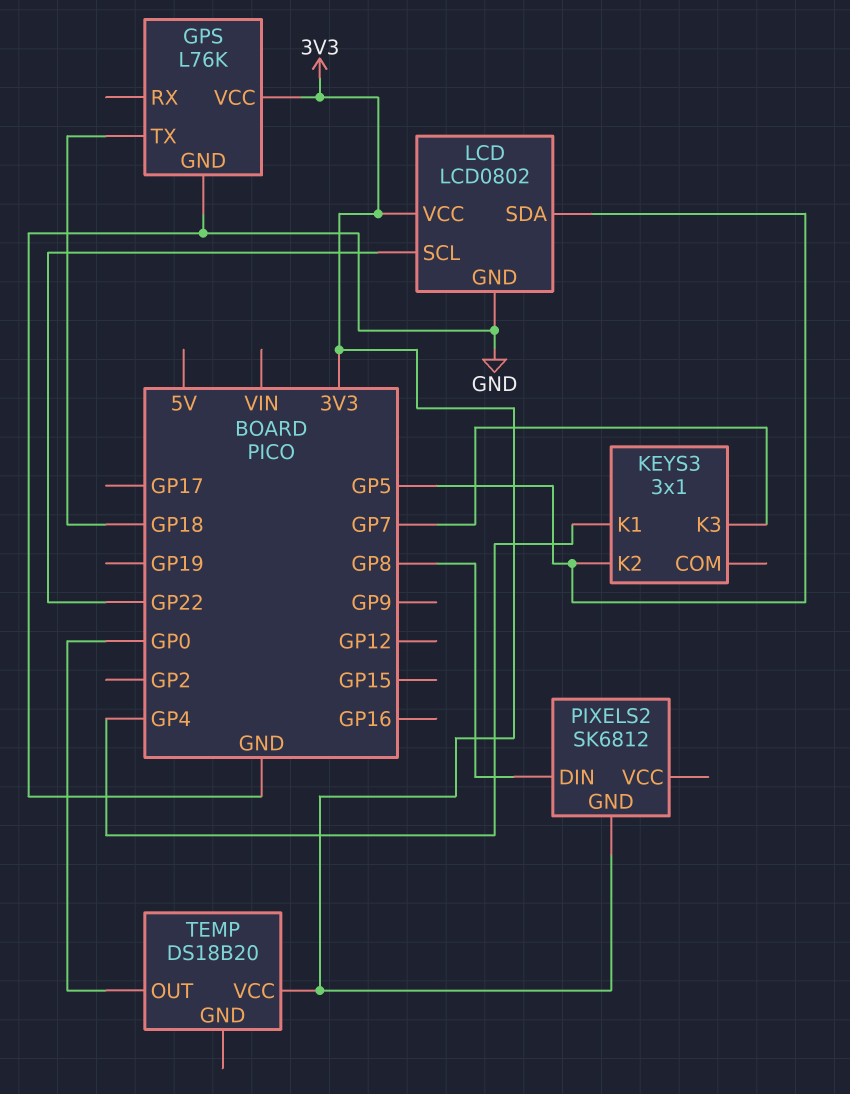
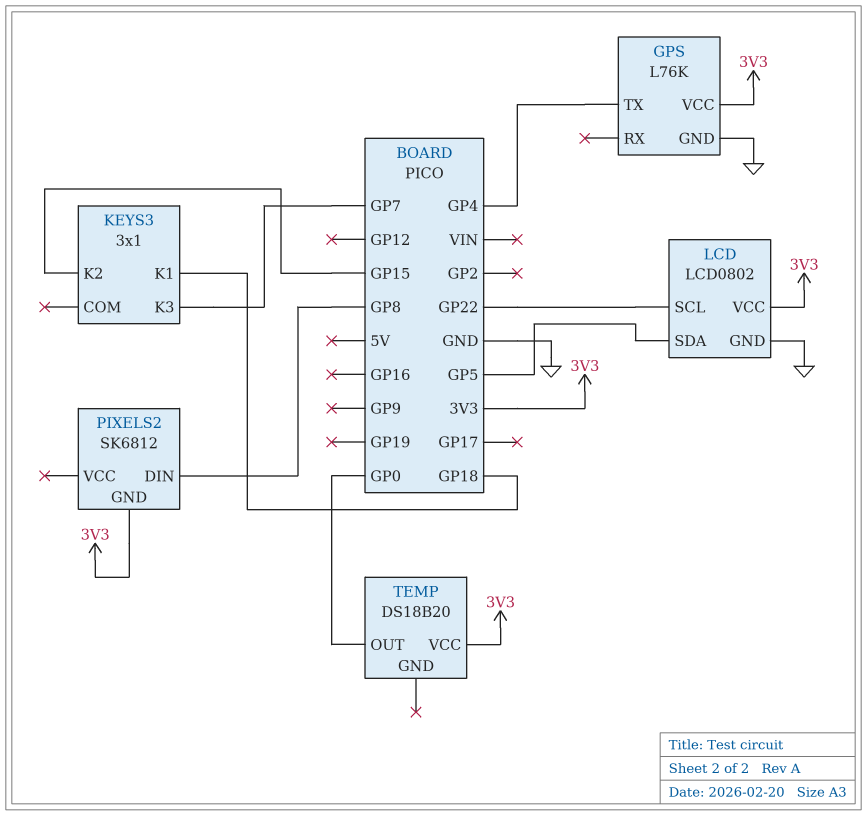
GPS pin TX: GP18 -> GP4
KEYS3 pin K1: GP4 -> GP18
KEYS3 pin K2: GP5 -> GP15

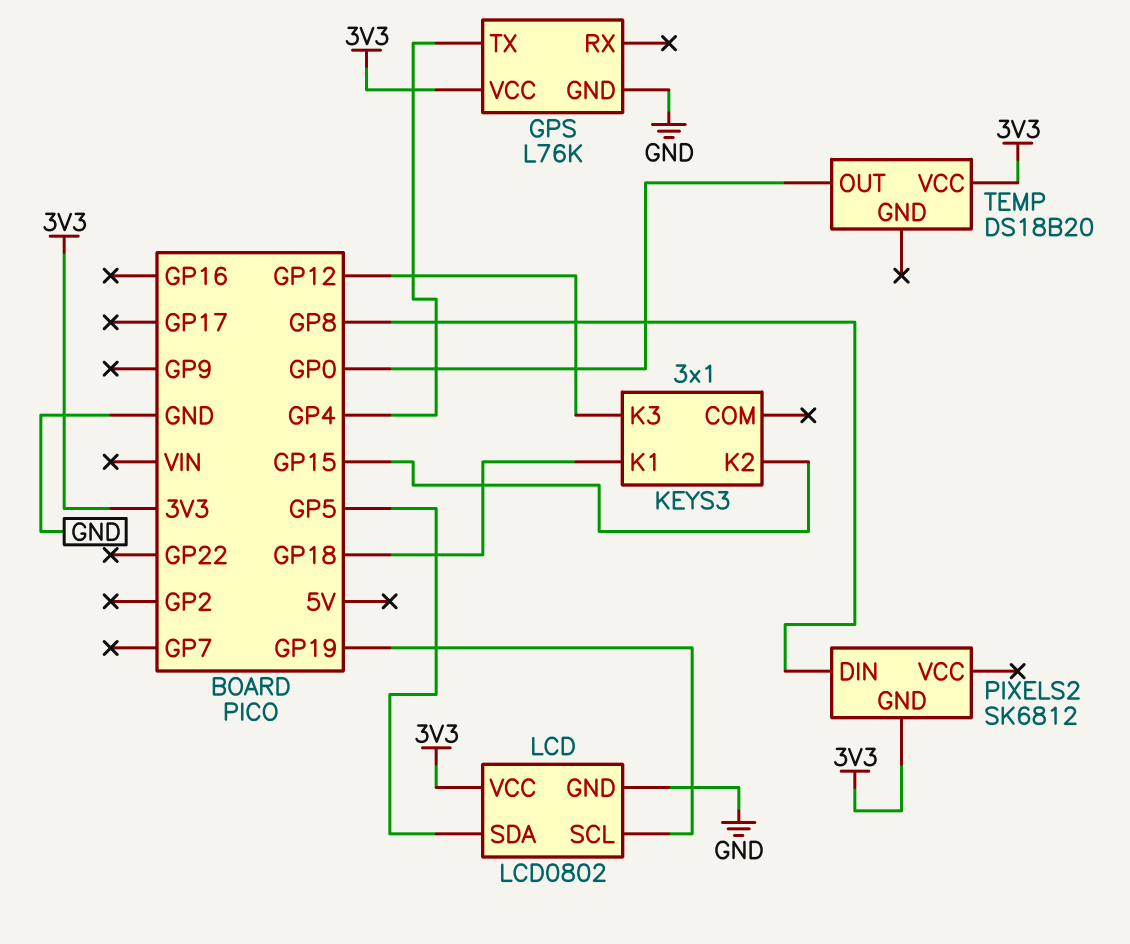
KEYS3 pin K3: GP7 -> GP12
LCD pin SCL: GP22 -> GP19

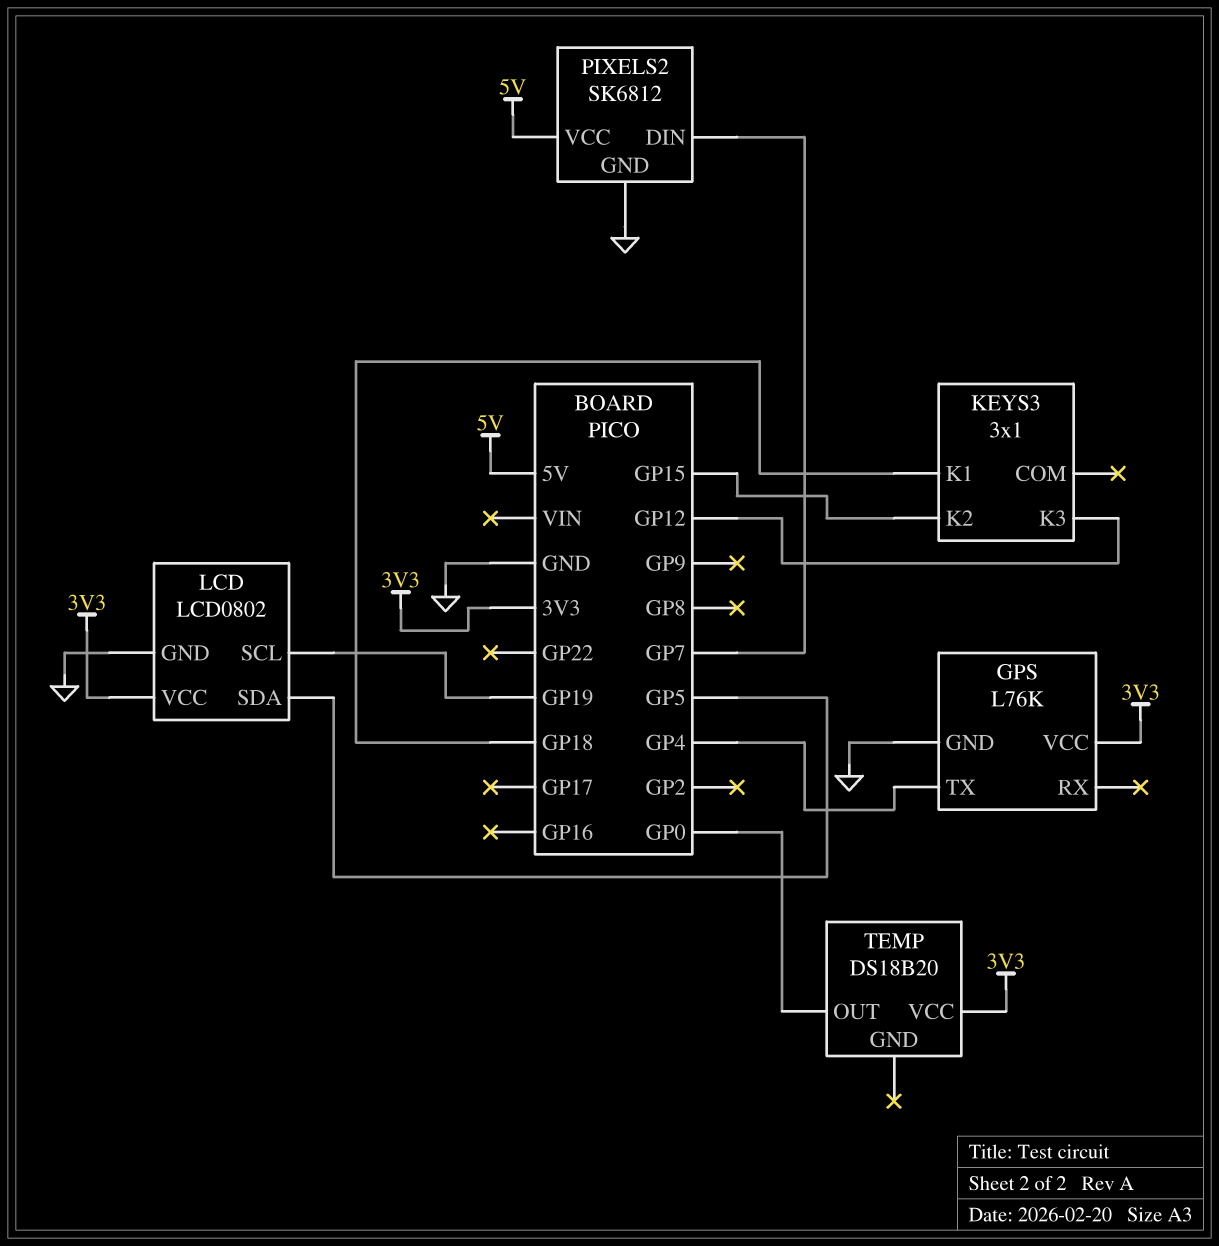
PIXELS2 pin DIN: GP8 -> GP7
PIXELS2 pin GND: 3V3 -> GND
PIXELS2 pin VCC: none -> 5V

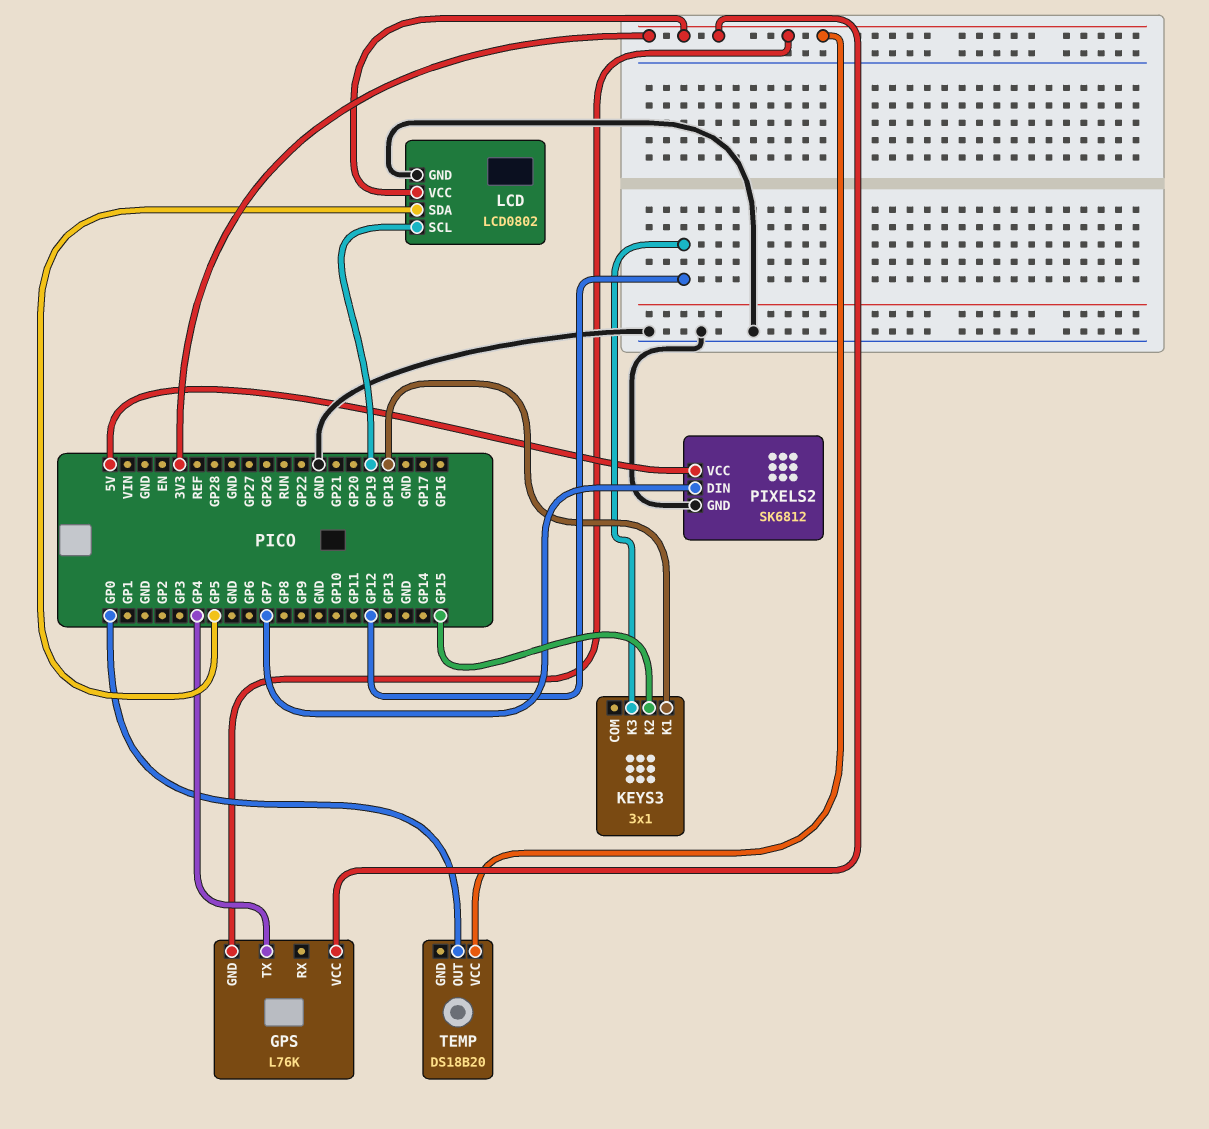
GPS pin GND: GND -> 3V3

